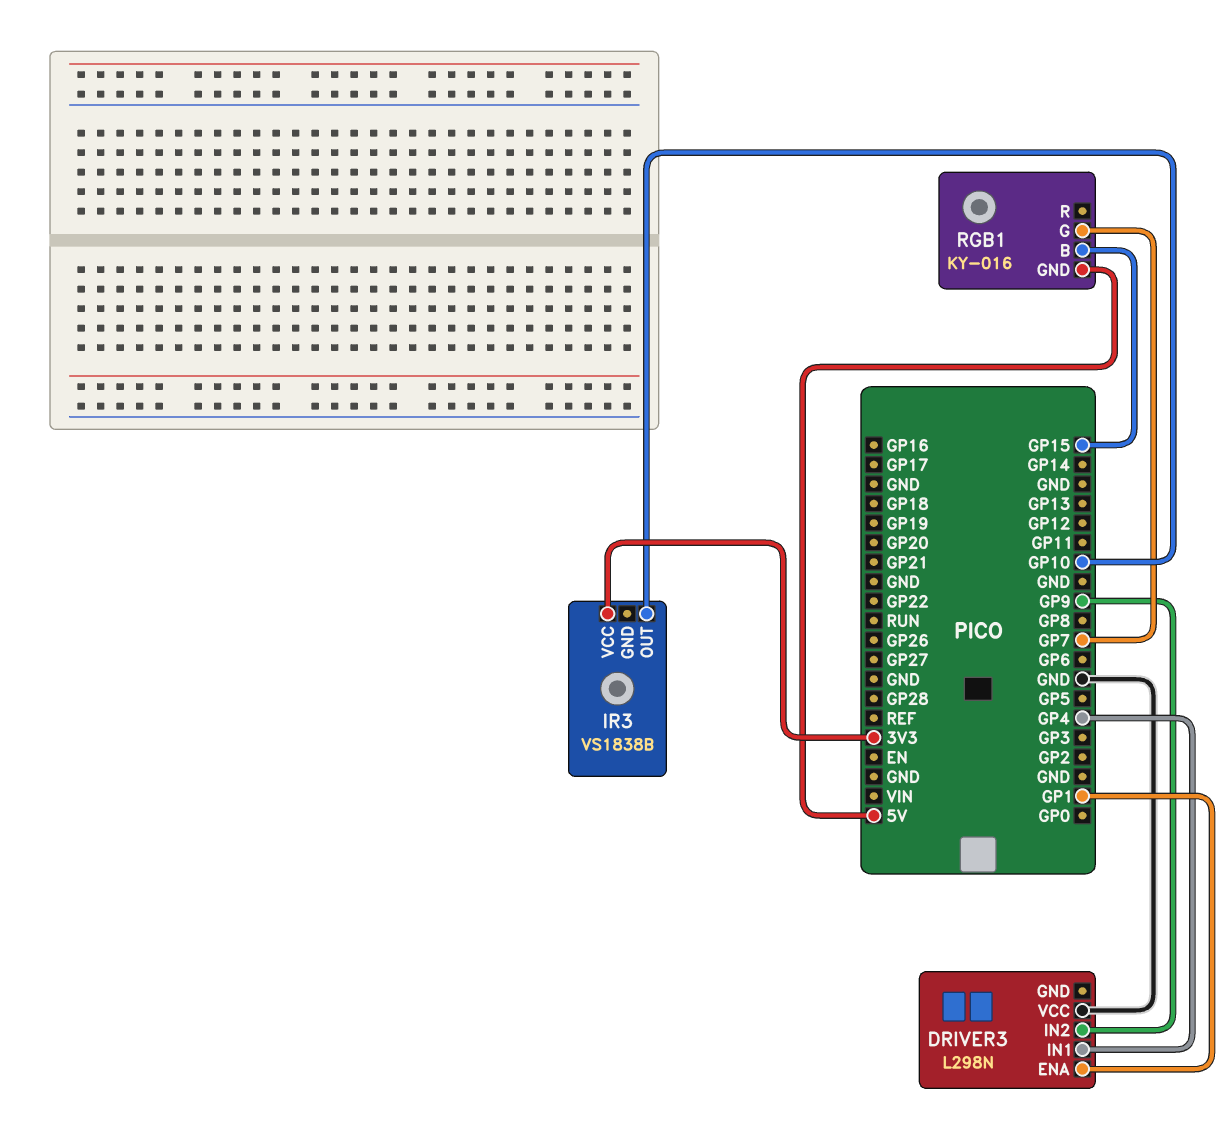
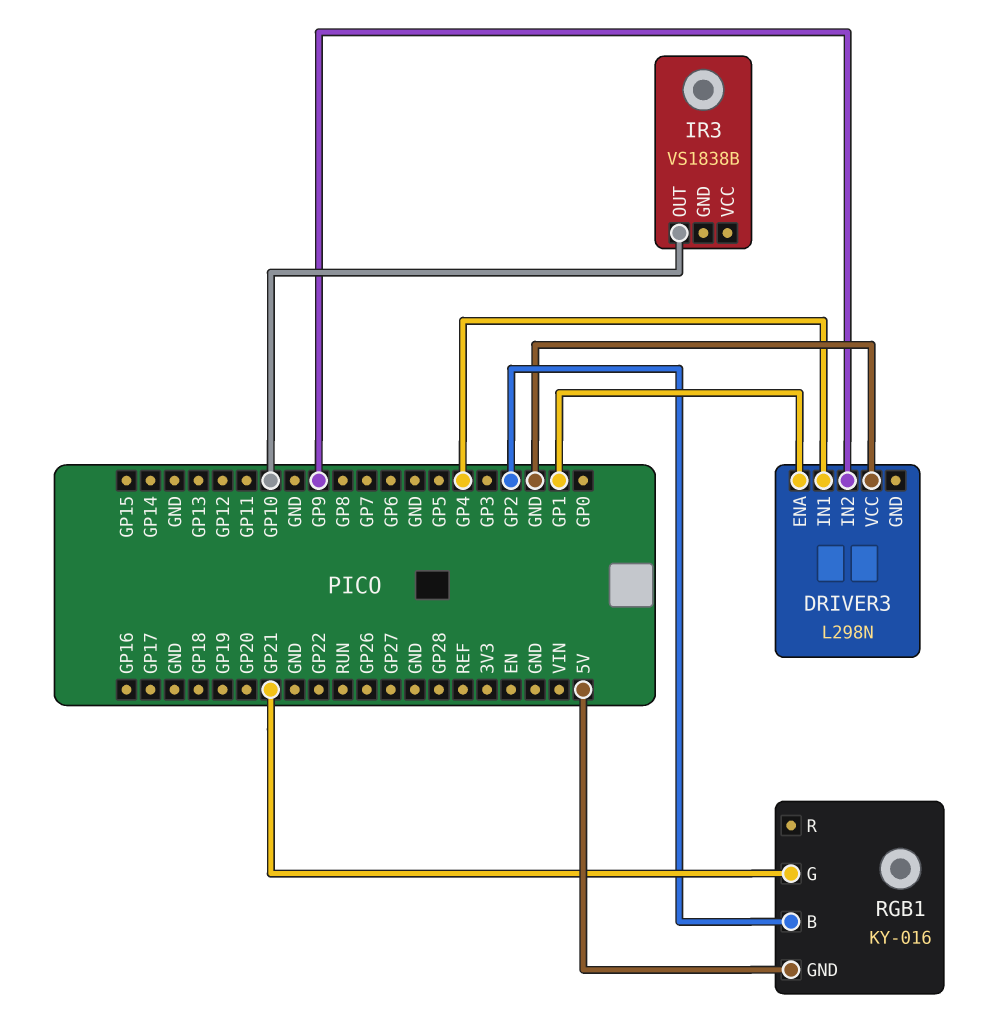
IR3 pin VCC: 3V3 -> none
RGB1 pin B: GP15 -> GP2
RGB1 pin G: GP7 -> GP21

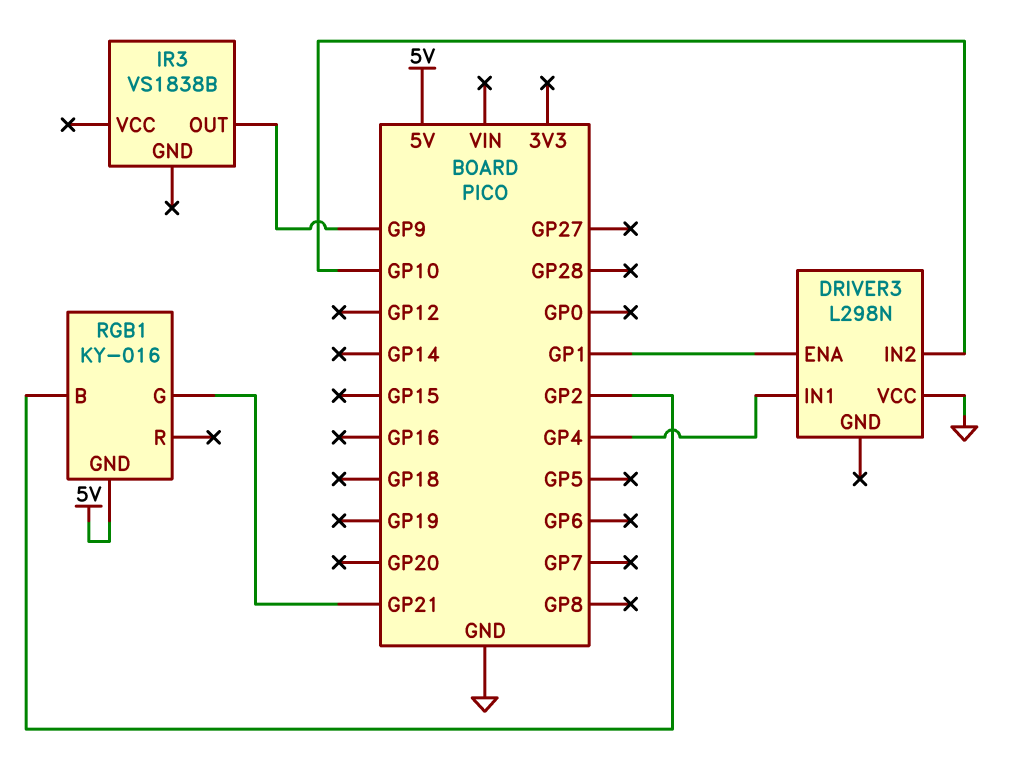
DRIVER3 pin IN2: GP9 -> GP10
IR3 pin OUT: GP10 -> GP9

